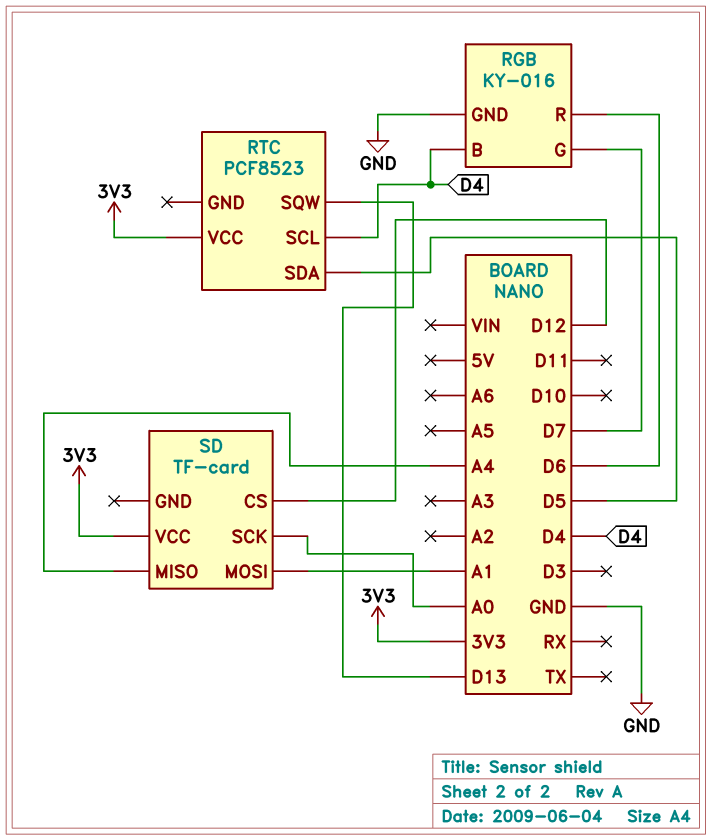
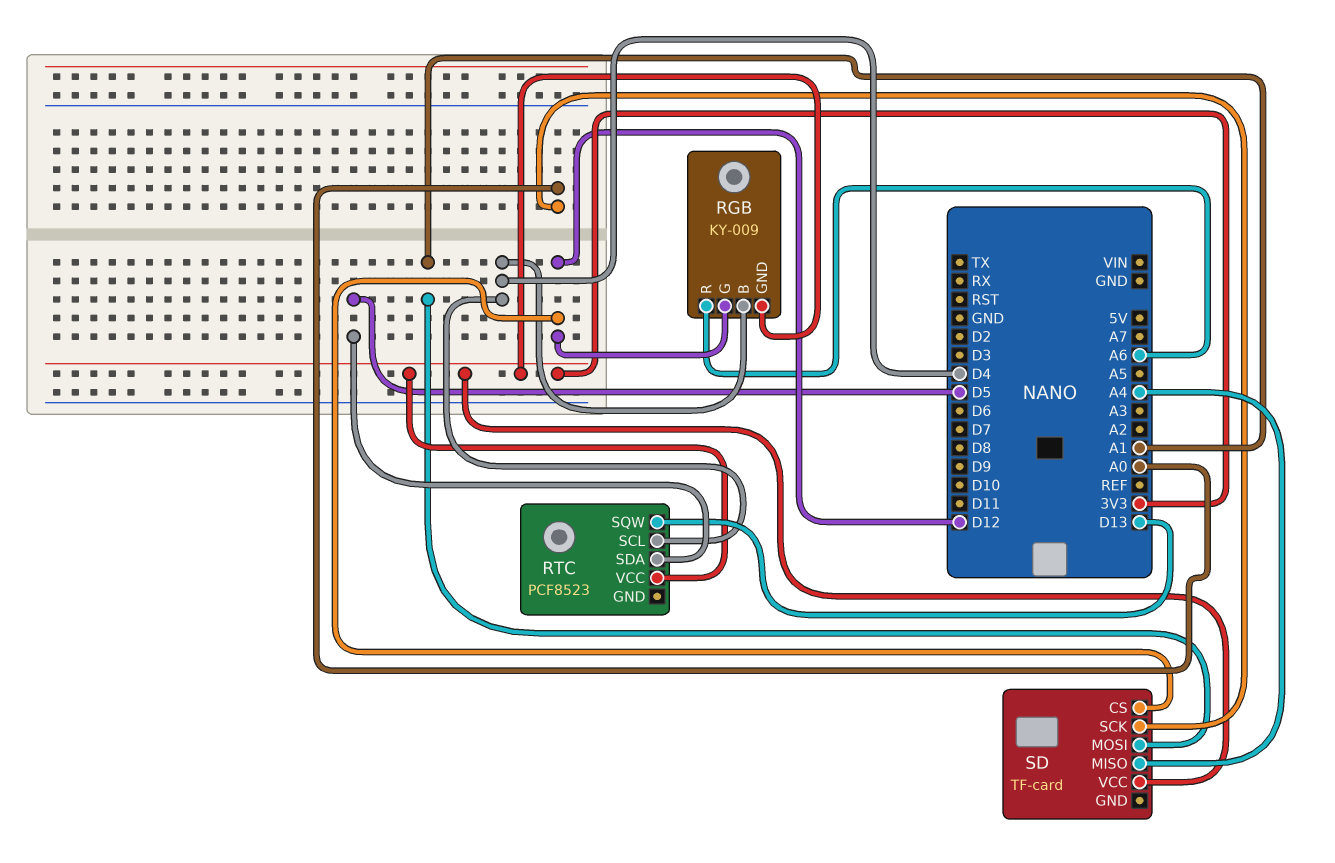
RGB: KY-016 -> KY-009
RGB pin G: D7 -> D12
RGB pin GND: GND -> 3V3
RGB pin R: D6 -> A6

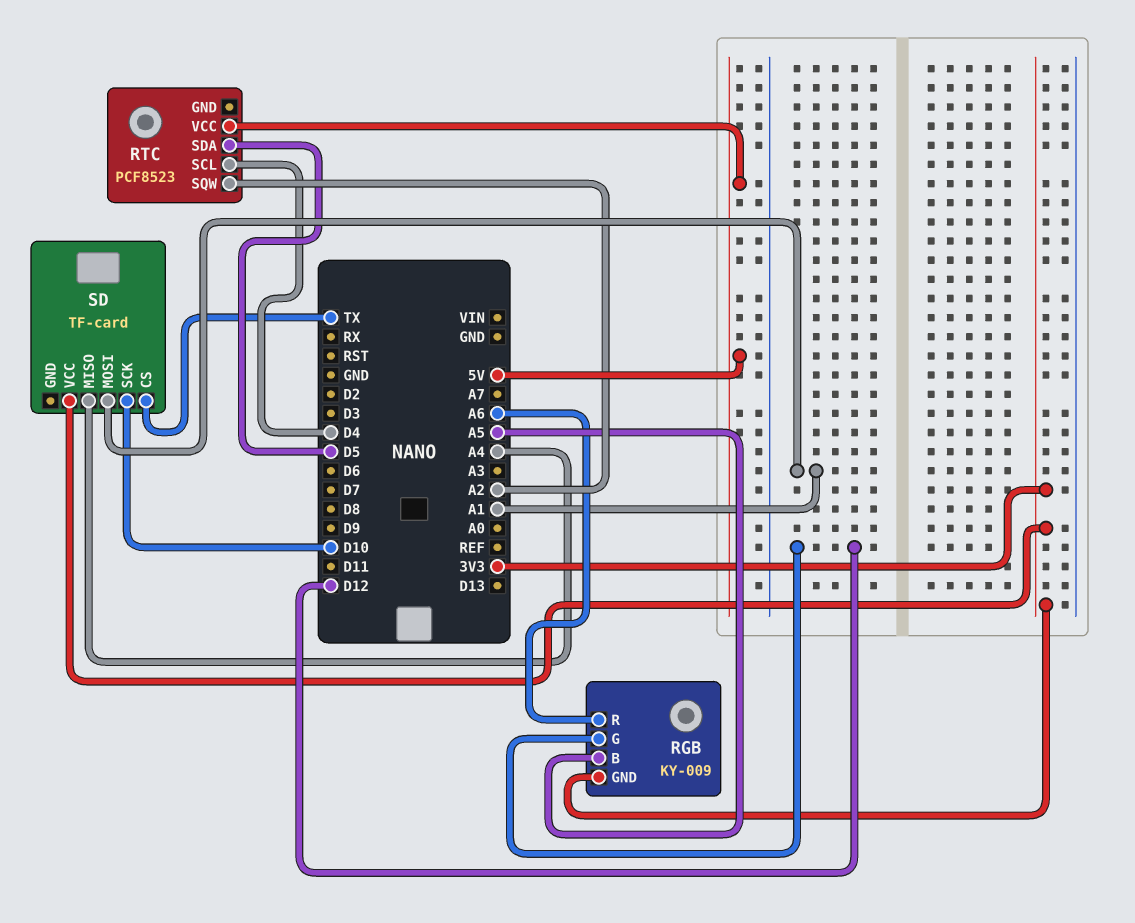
RGB pin B: D4 -> A5
RTC pin SQW: D13 -> A2
RTC pin VCC: 3V3 -> 5V
SD pin CS: D12 -> TX
SD pin SCK: A0 -> D10

